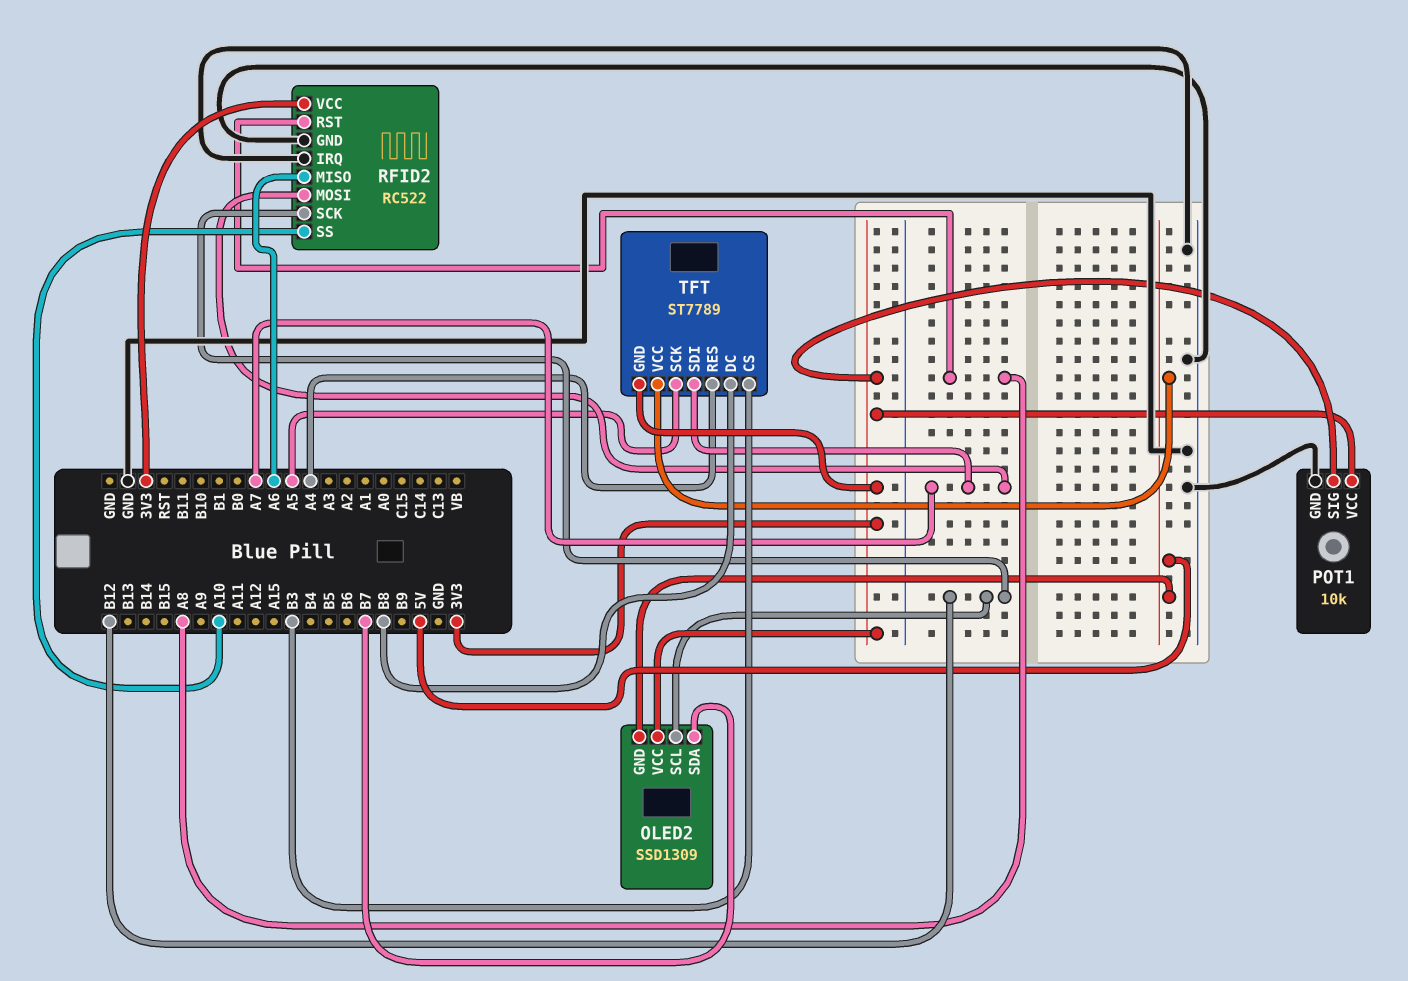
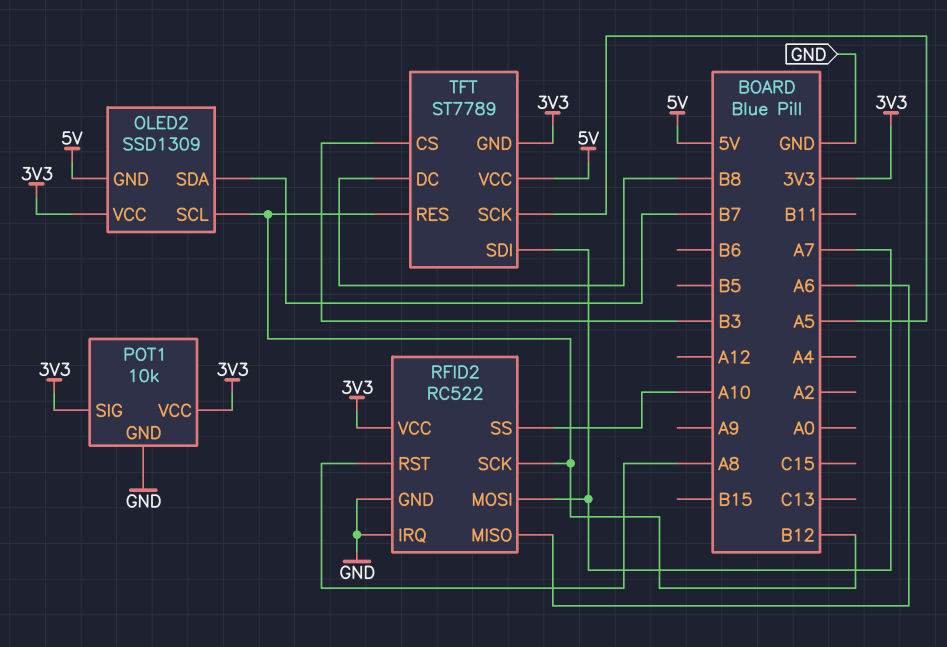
TFT pin RES: A4 -> B12

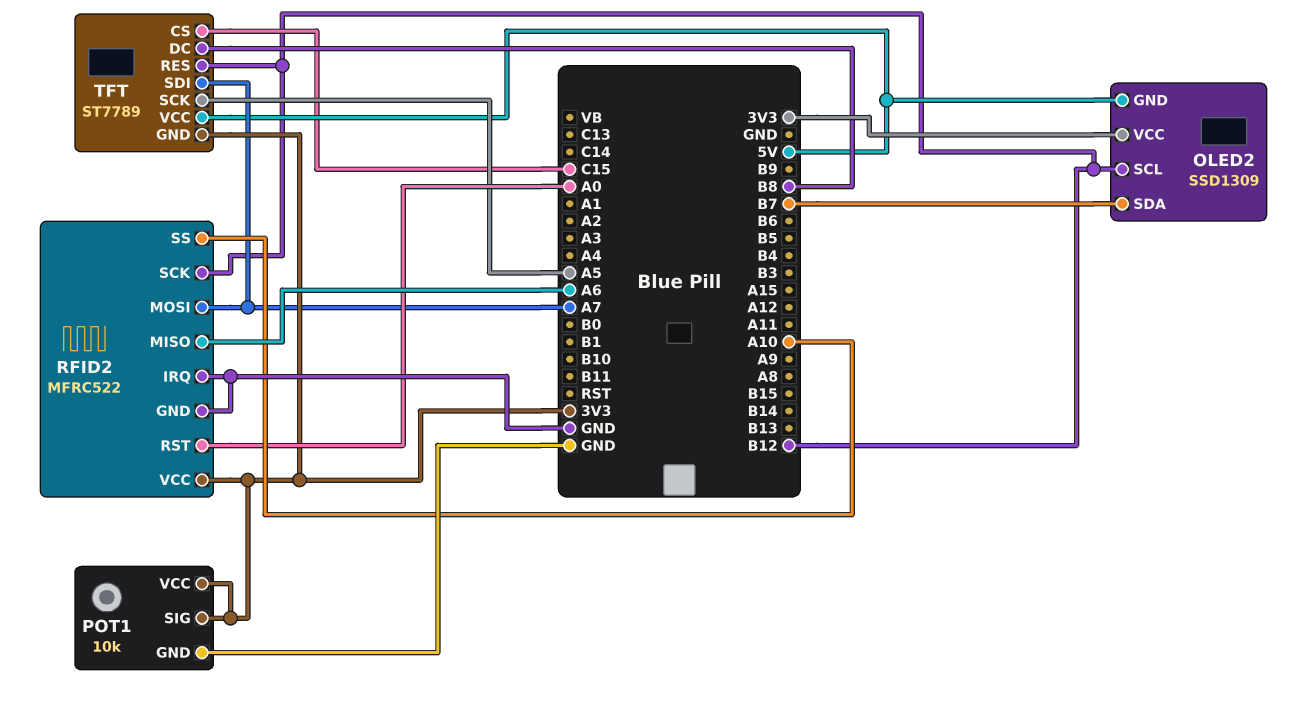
RFID2: RC522 -> MFRC522
RFID2 pin RST: A8 -> A0
TFT pin CS: B3 -> C15

